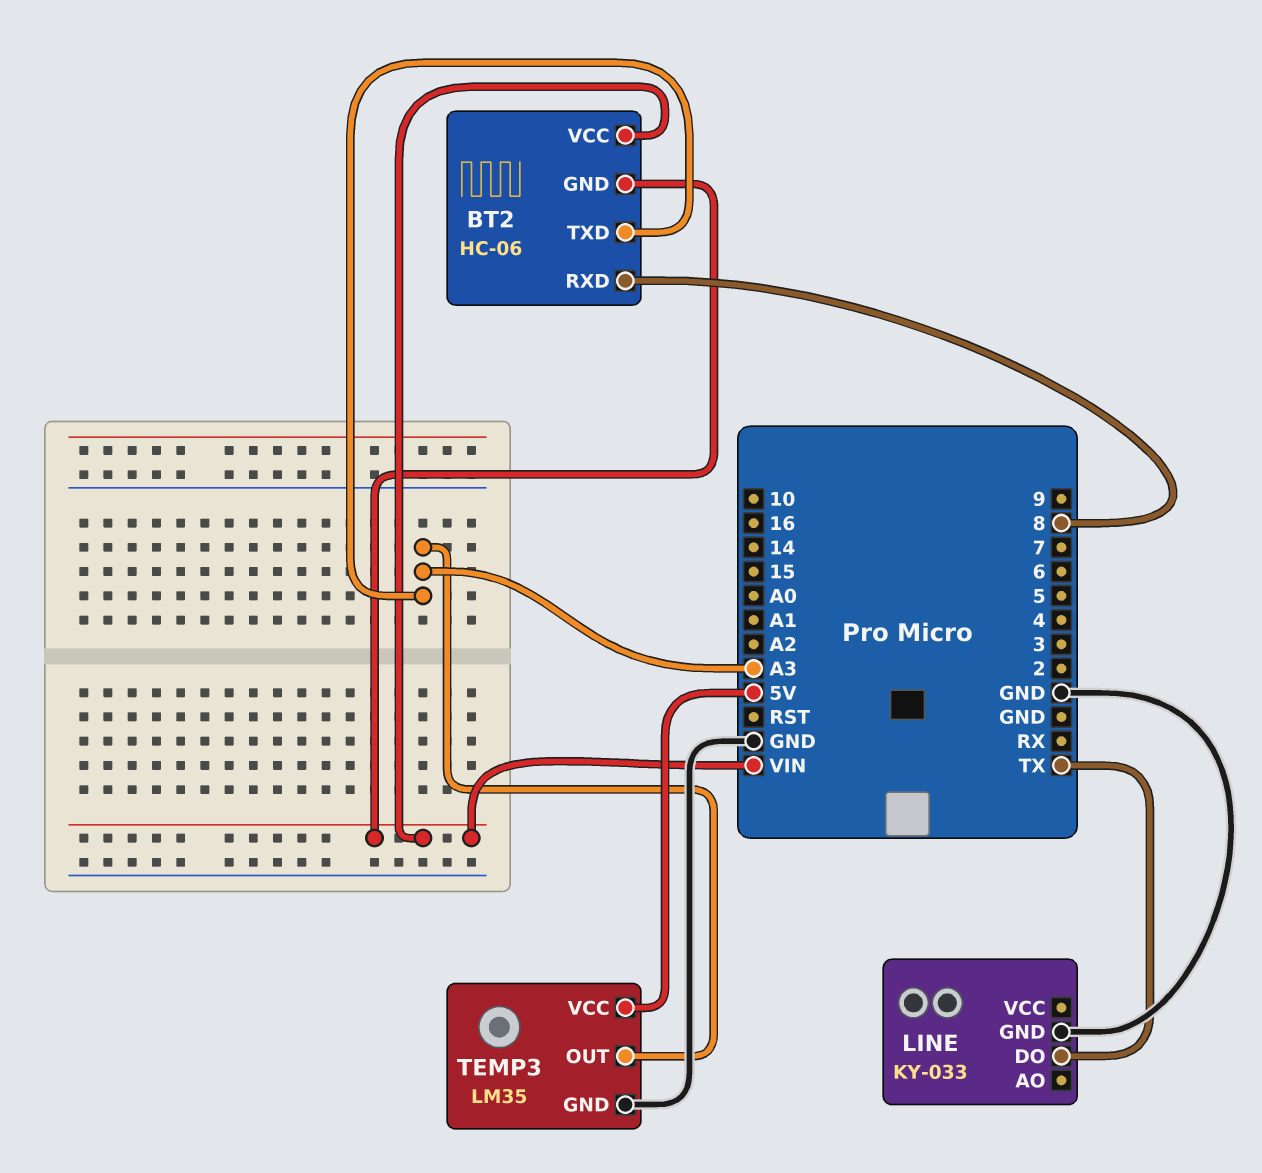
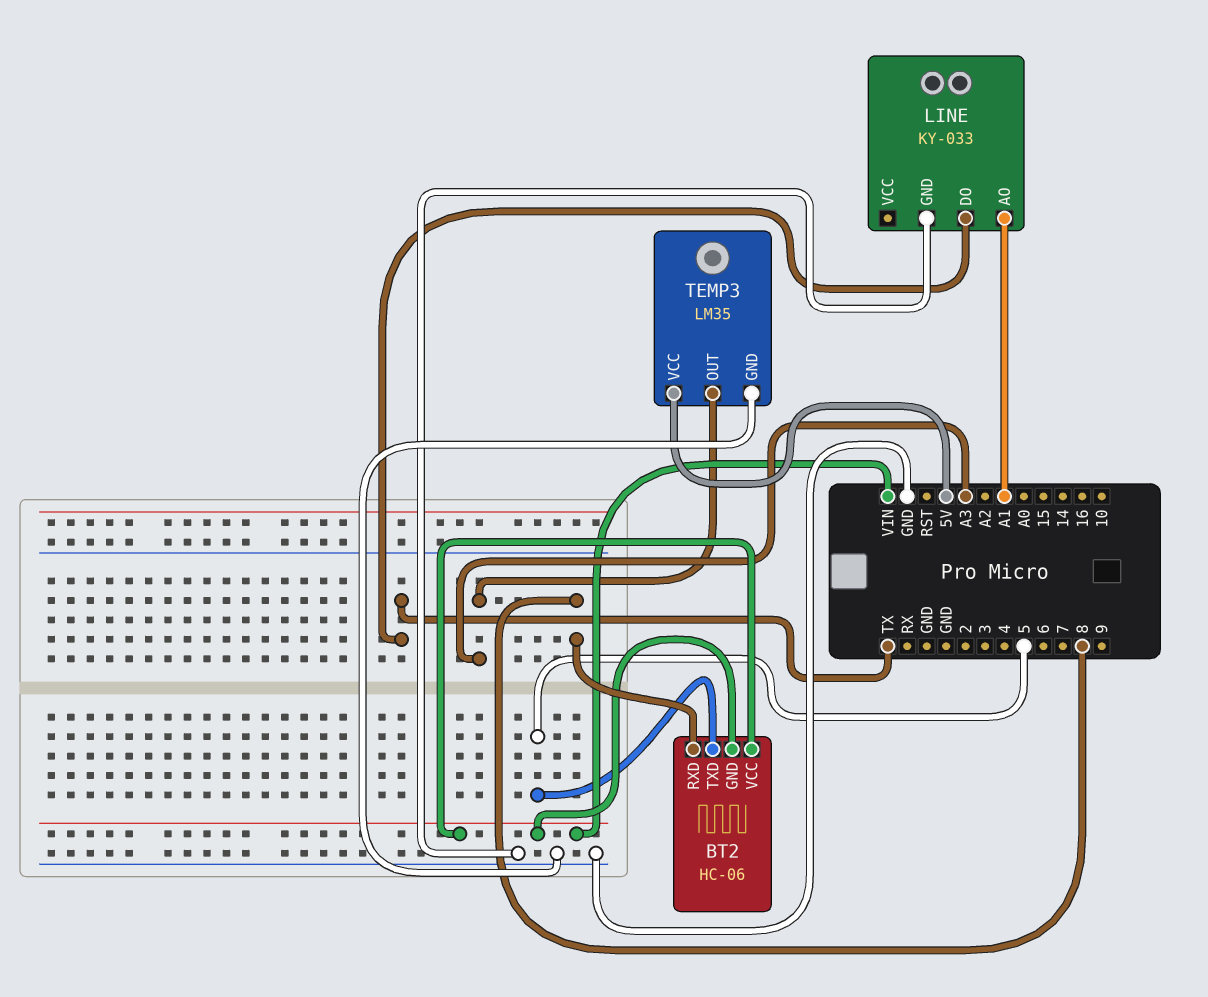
BT2 pin TXD: A3 -> 5
LINE pin AO: none -> A1

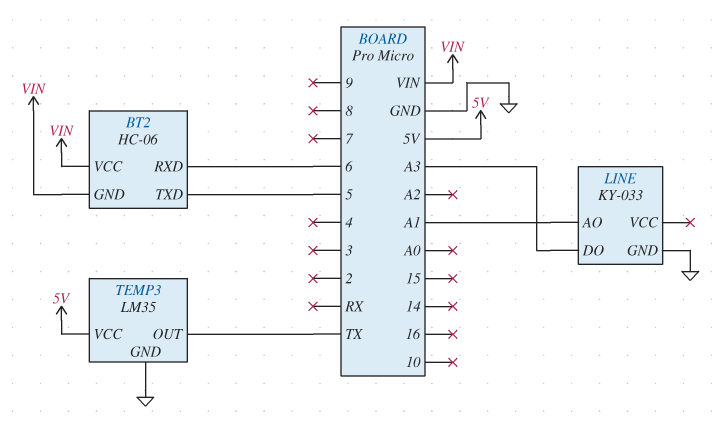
BT2 pin RXD: 8 -> 6
LINE pin DO: TX -> A3
TEMP3 pin OUT: A3 -> TX

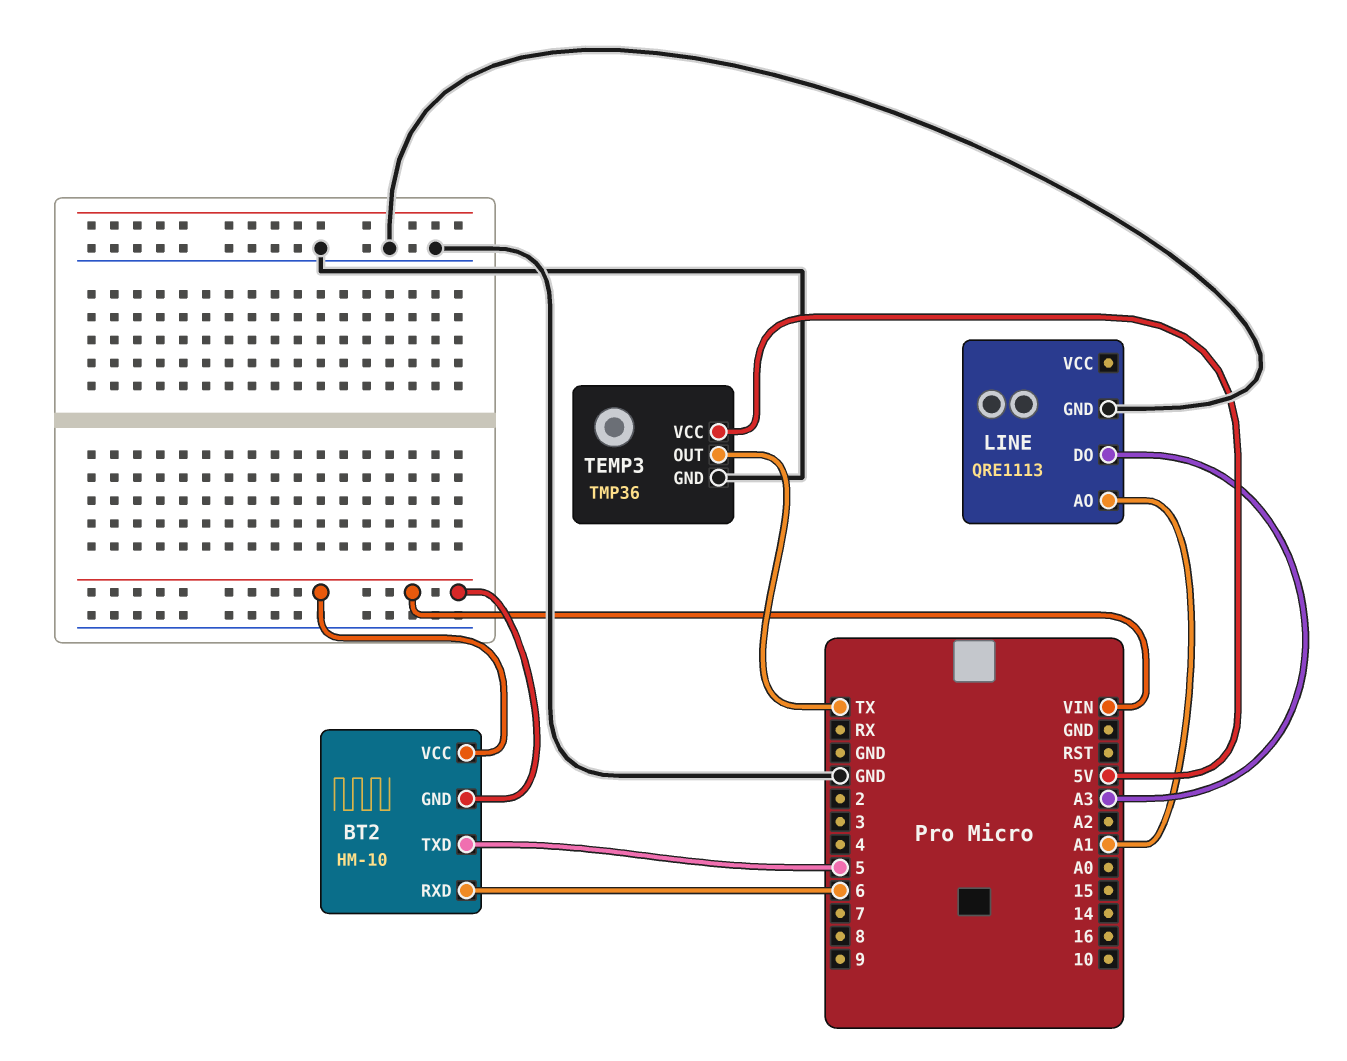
BT2: HC-06 -> HM-10
LINE: KY-033 -> QRE1113
TEMP3: LM35 -> TMP36

